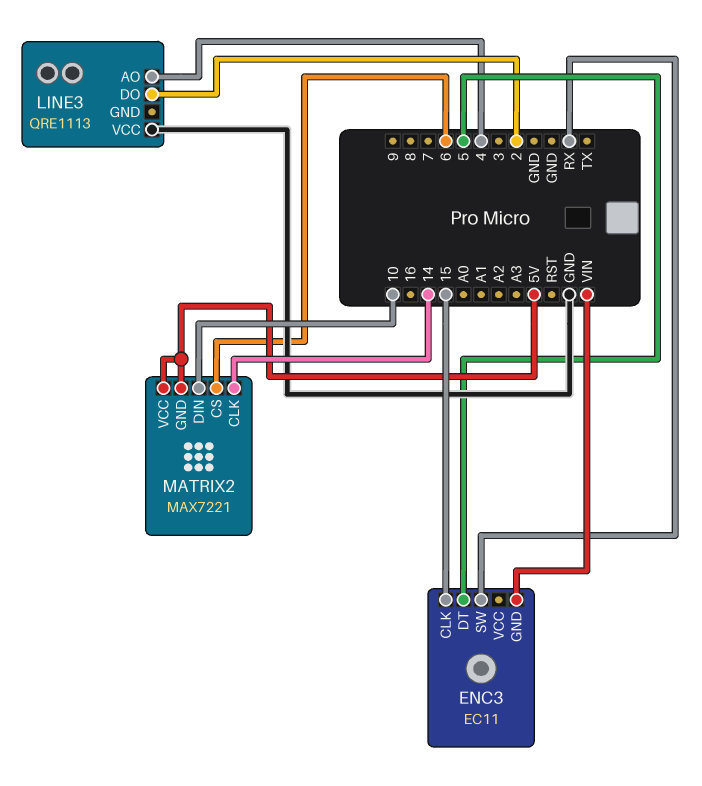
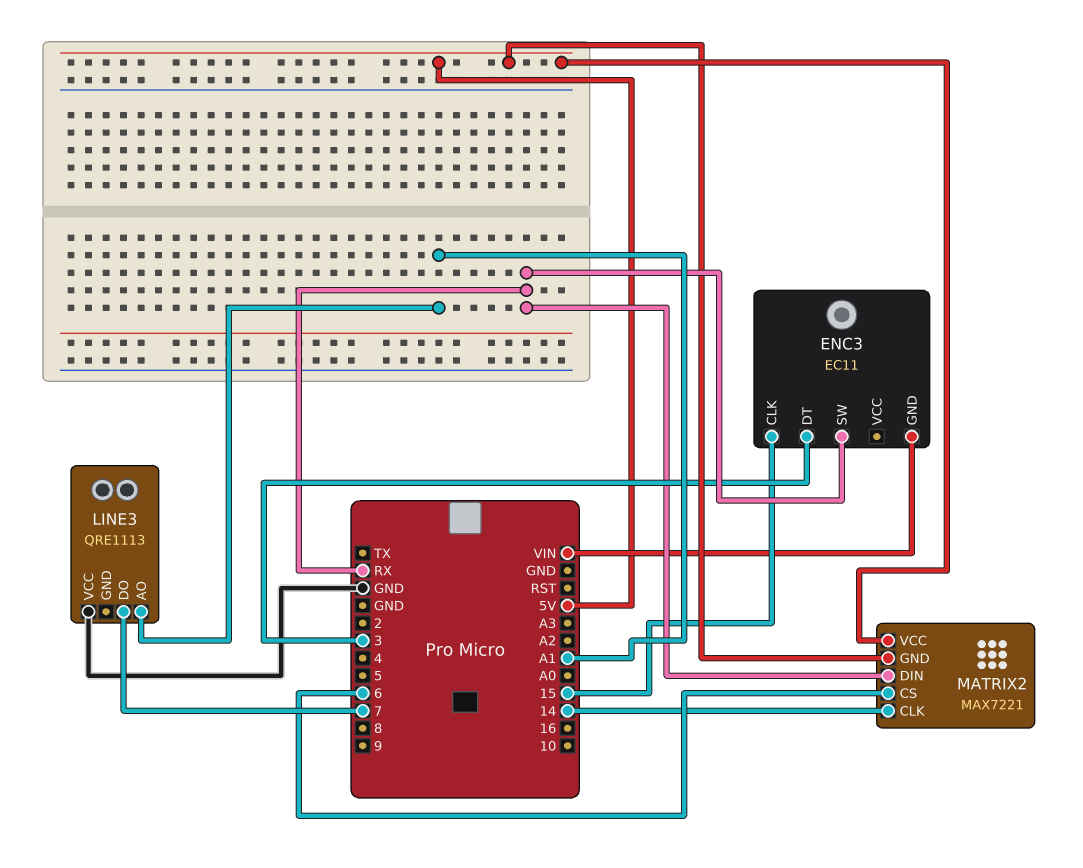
ENC3 pin DT: 5 -> 3
LINE3 pin AO: 4 -> A1
LINE3 pin DO: 2 -> 7
MATRIX2 pin DIN: 10 -> RX

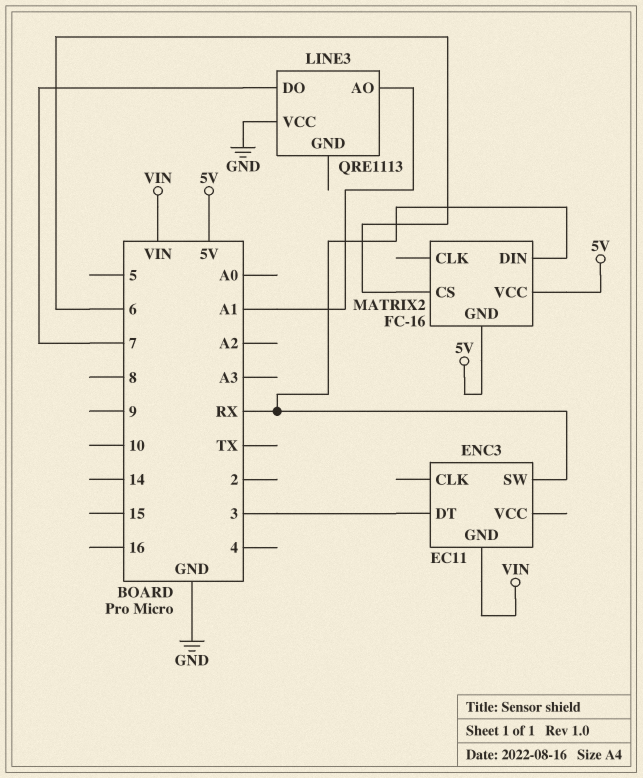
ENC3 pin CLK: 15 -> none
MATRIX2: MAX7221 -> FC-16
MATRIX2 pin CLK: 14 -> none

